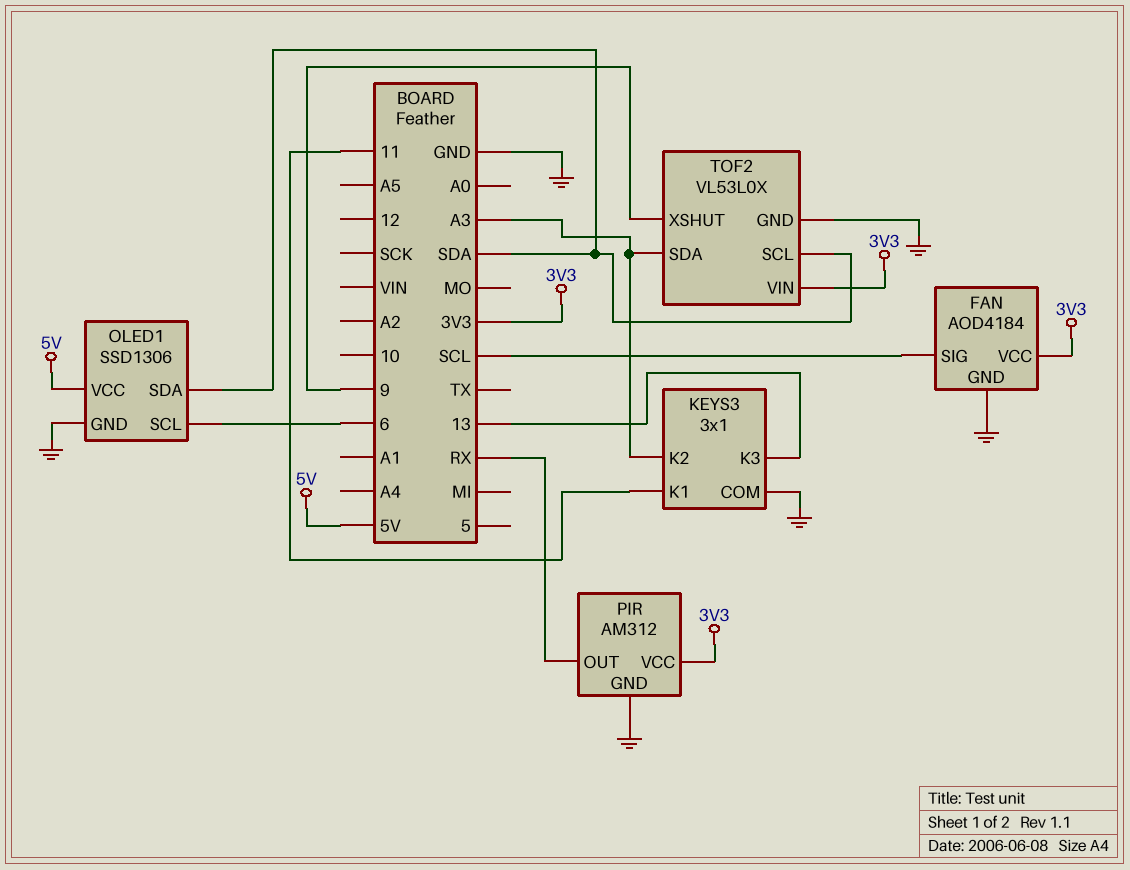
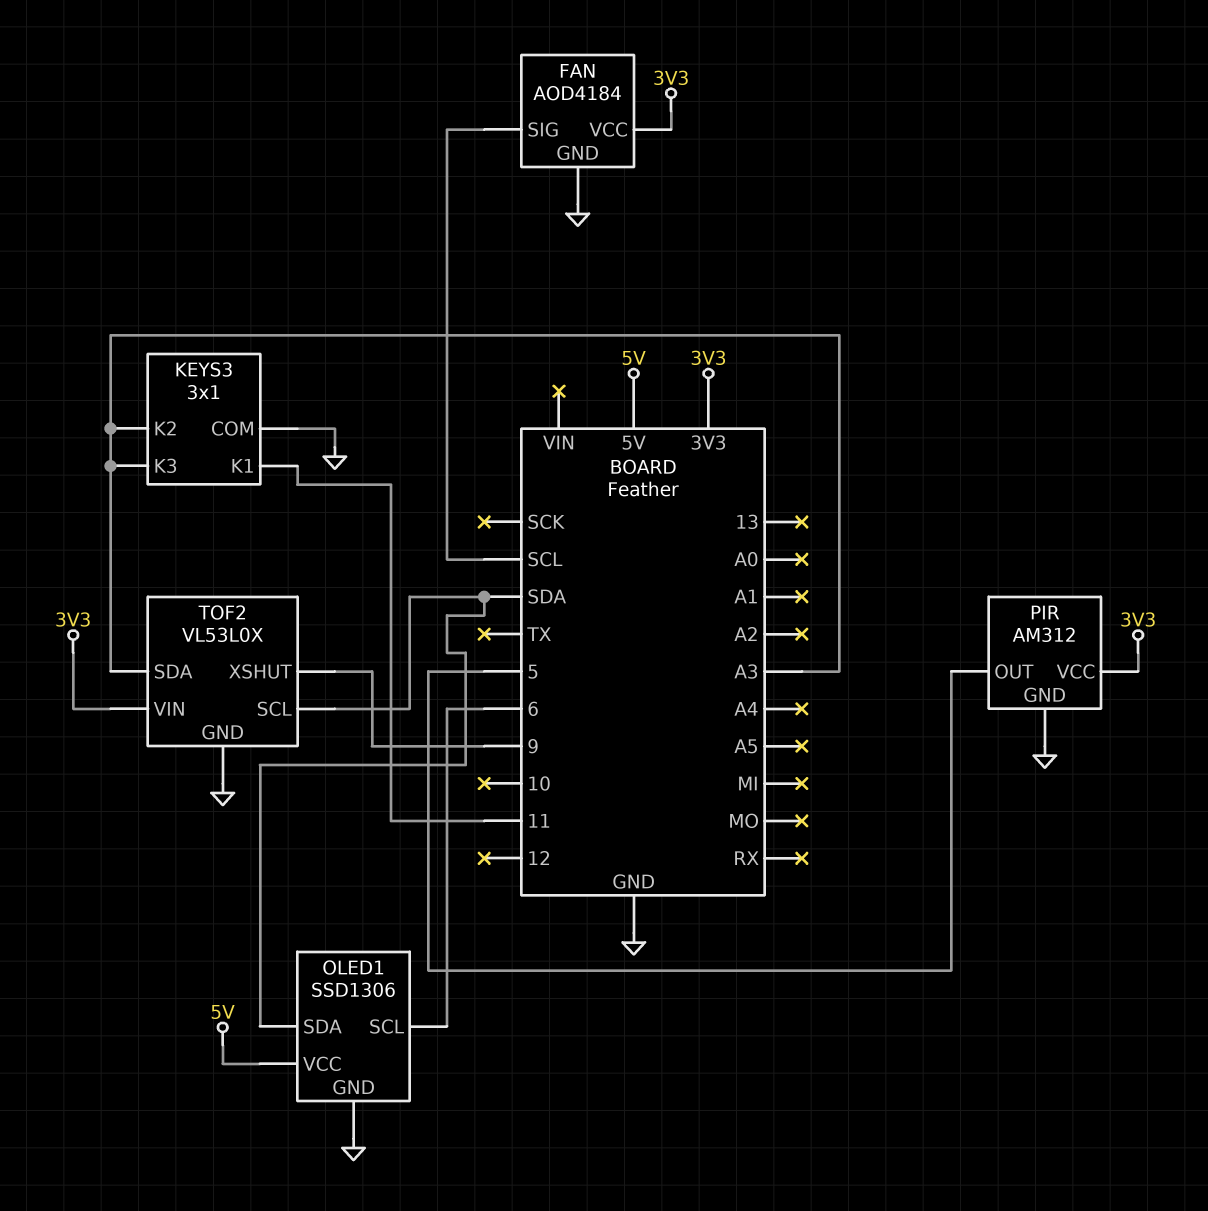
KEYS3 pin K3: 13 -> A3
PIR pin OUT: RX -> 5

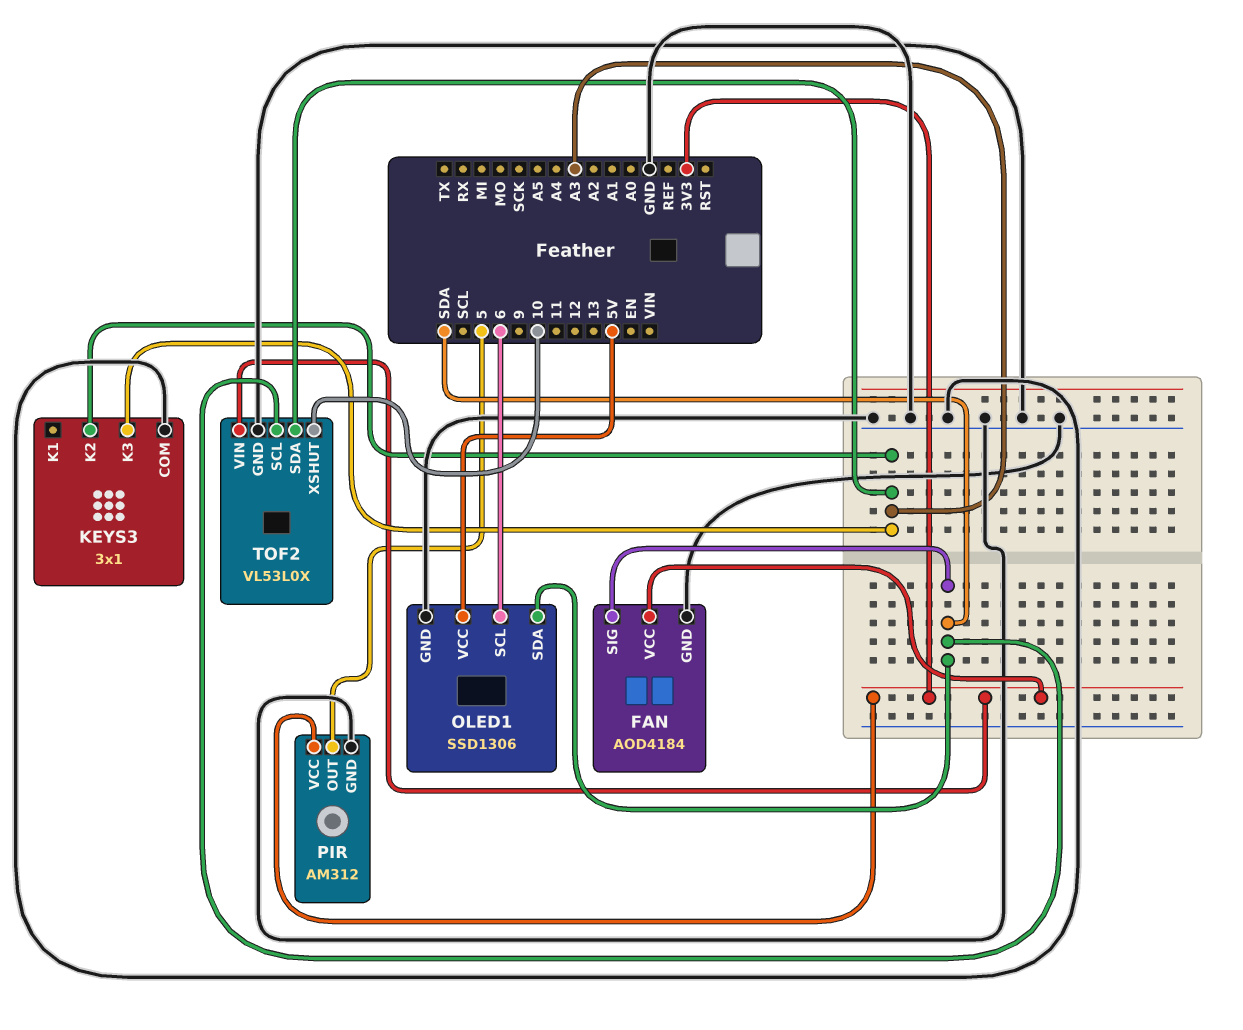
FAN pin SIG: SCL -> SDA
KEYS3 pin K1: 11 -> none
TOF2 pin XSHUT: 9 -> 10

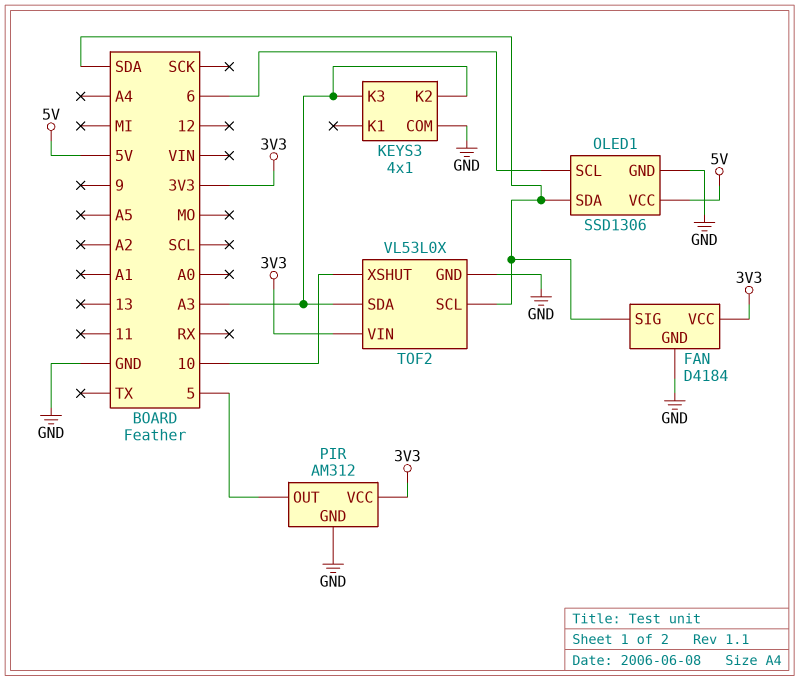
FAN: AOD4184 -> D4184
KEYS3: 3x1 -> 4x1

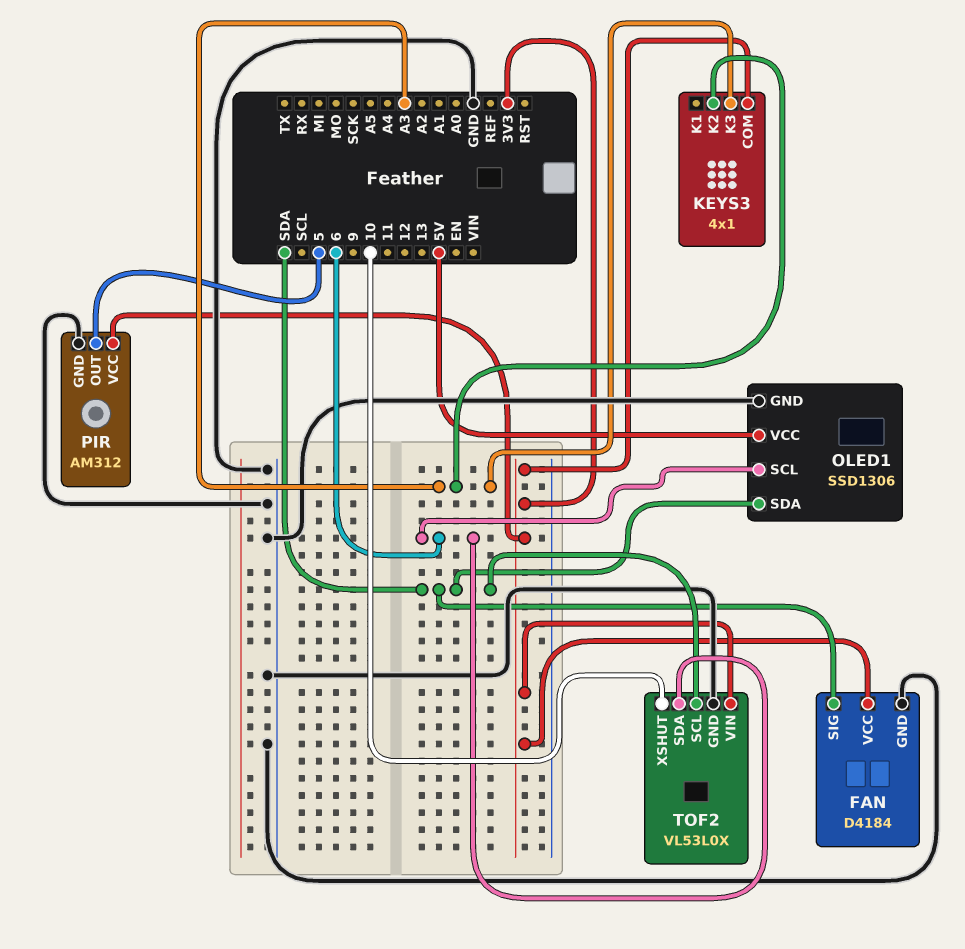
KEYS3 pin COM: GND -> 3V3
TOF2 pin SDA: A3 -> 6

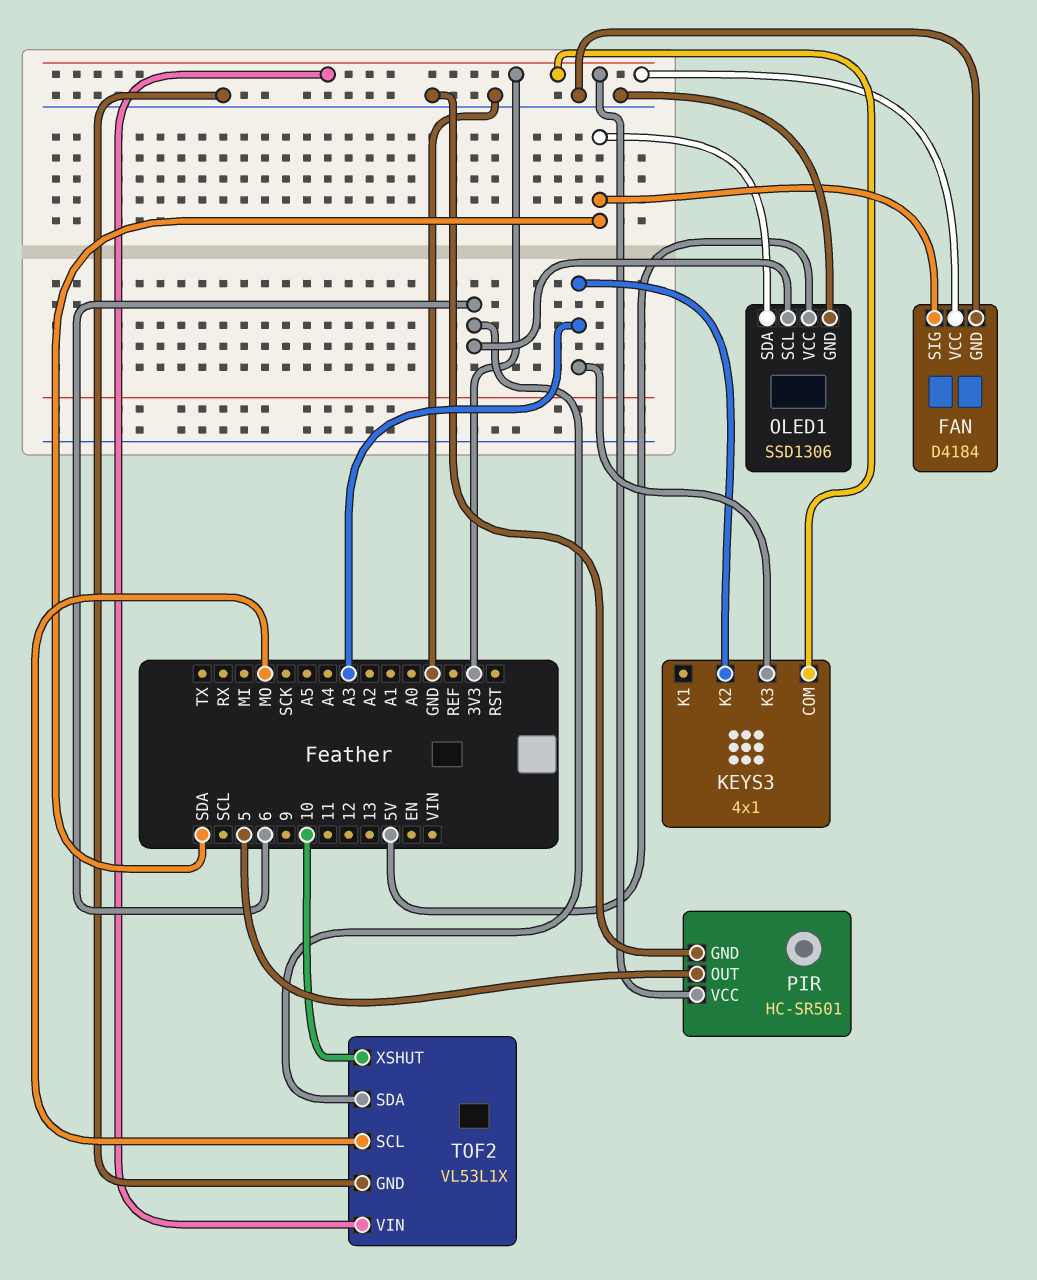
PIR: AM312 -> HC-SR501
TOF2: VL53L0X -> VL53L1X
TOF2 pin SCL: SDA -> MO

